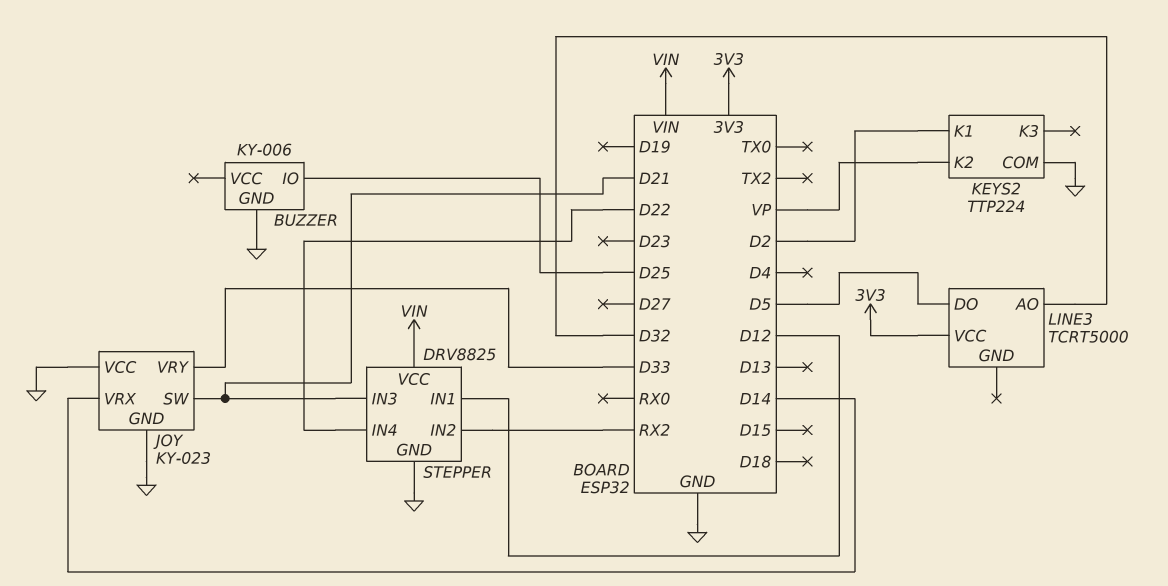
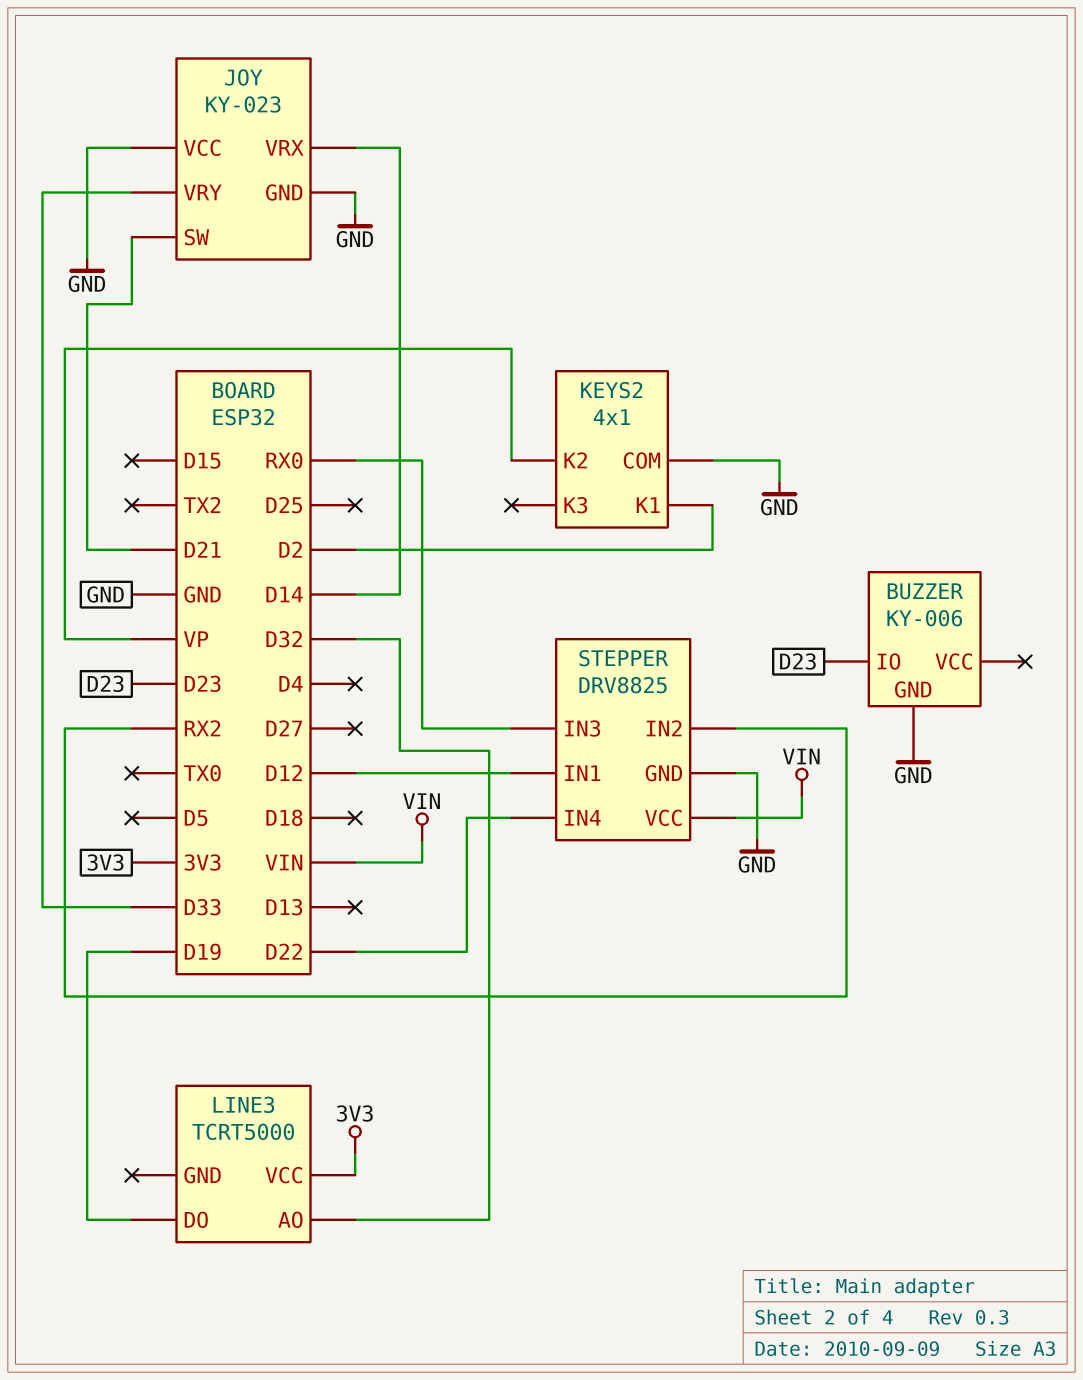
BUZZER pin IO: D25 -> D23
KEYS2: TTP224 -> 4x1
LINE3 pin DO: D5 -> D19
STEPPER pin IN3: D21 -> RX0

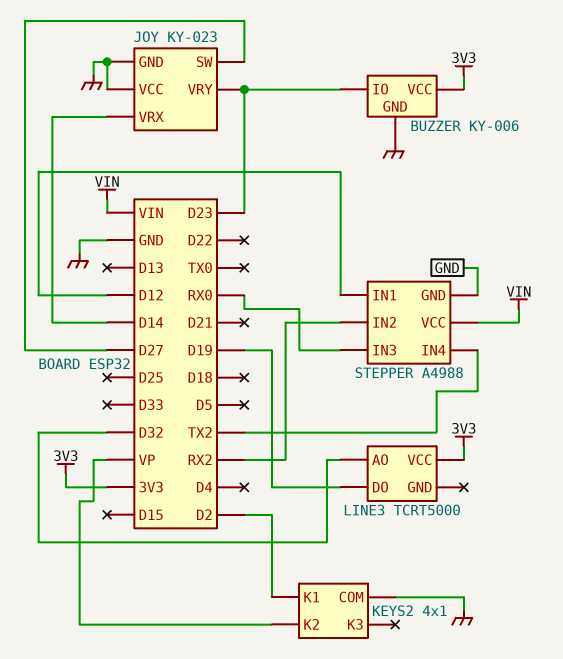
BUZZER pin VCC: none -> 3V3
JOY pin SW: D21 -> D27
JOY pin VRY: D33 -> D23
STEPPER: DRV8825 -> A4988
STEPPER pin IN4: D22 -> TX2

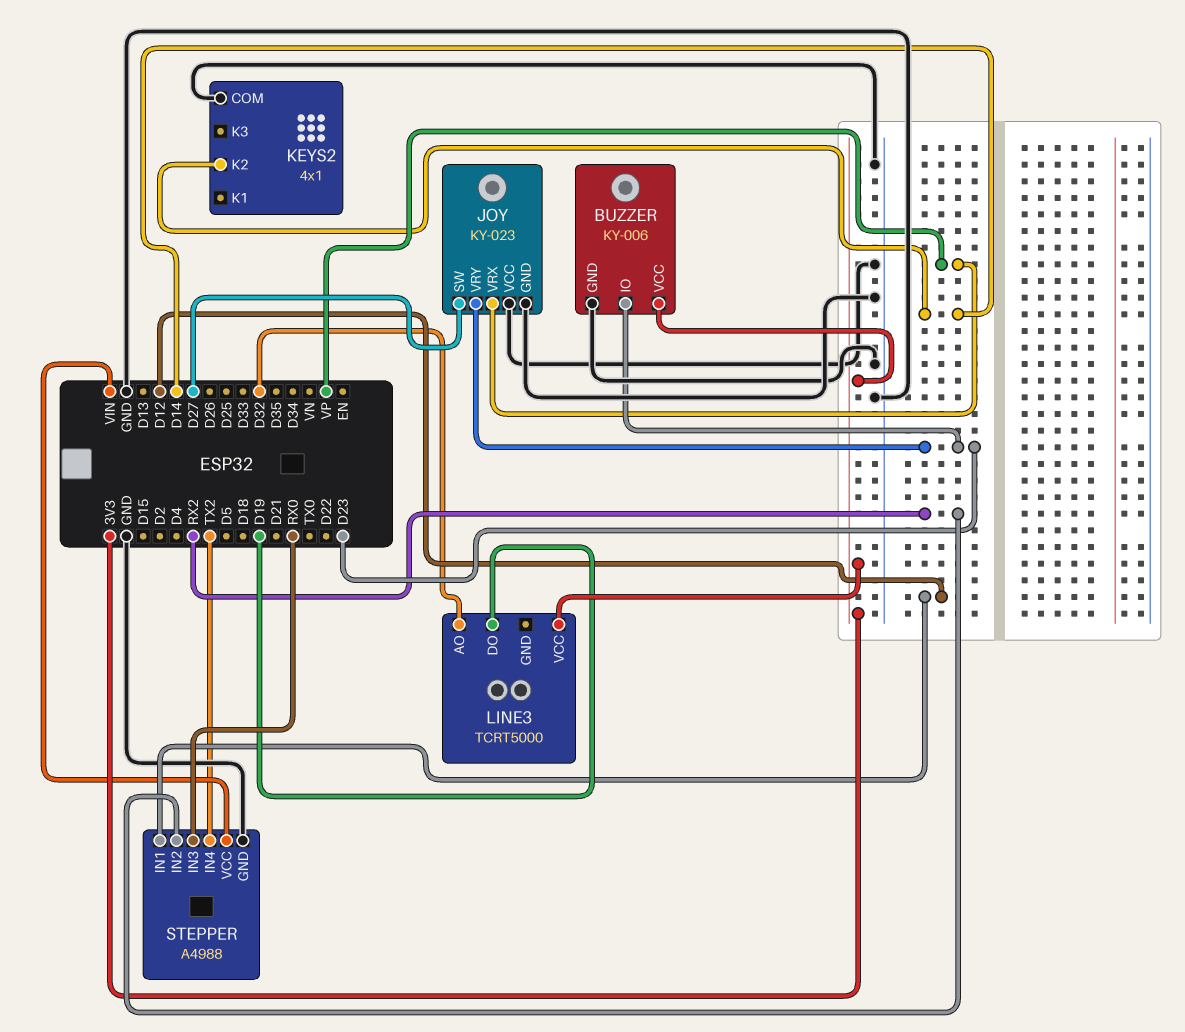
JOY pin VRX: D14 -> VP
KEYS2 pin K1: D2 -> none
KEYS2 pin K2: VP -> D14

